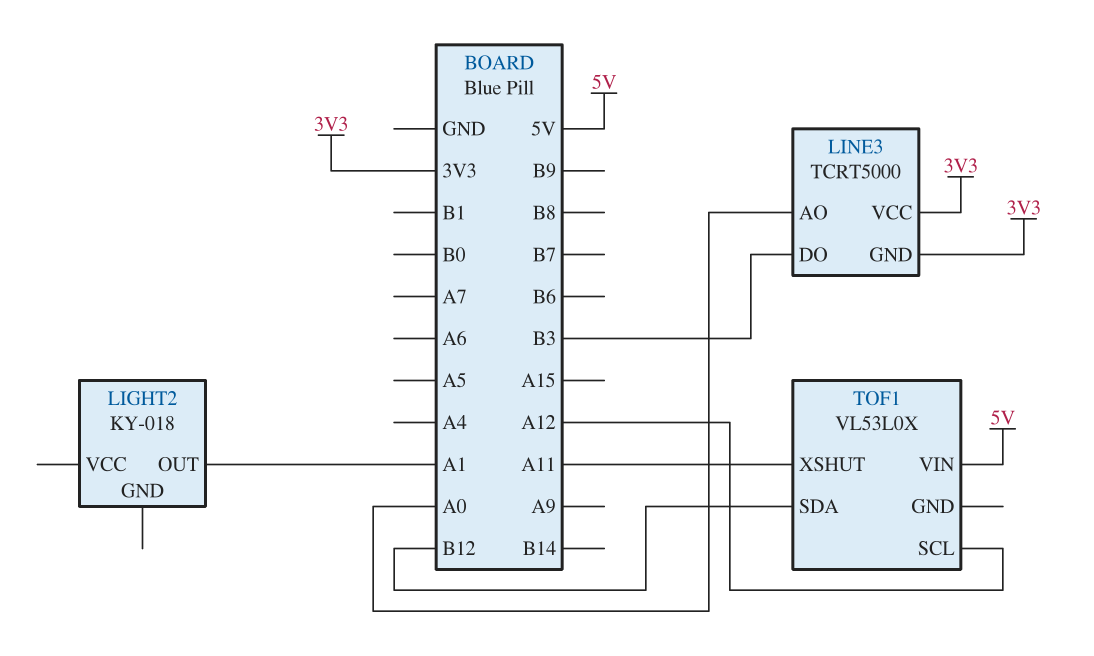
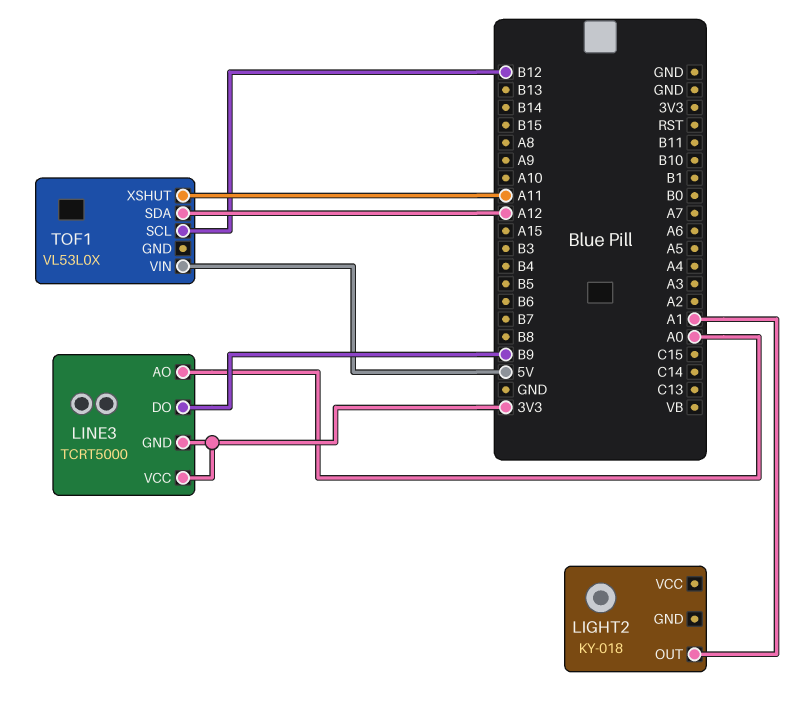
LINE3 pin DO: B3 -> B9
TOF1 pin SCL: A12 -> B12
TOF1 pin SDA: B12 -> A12

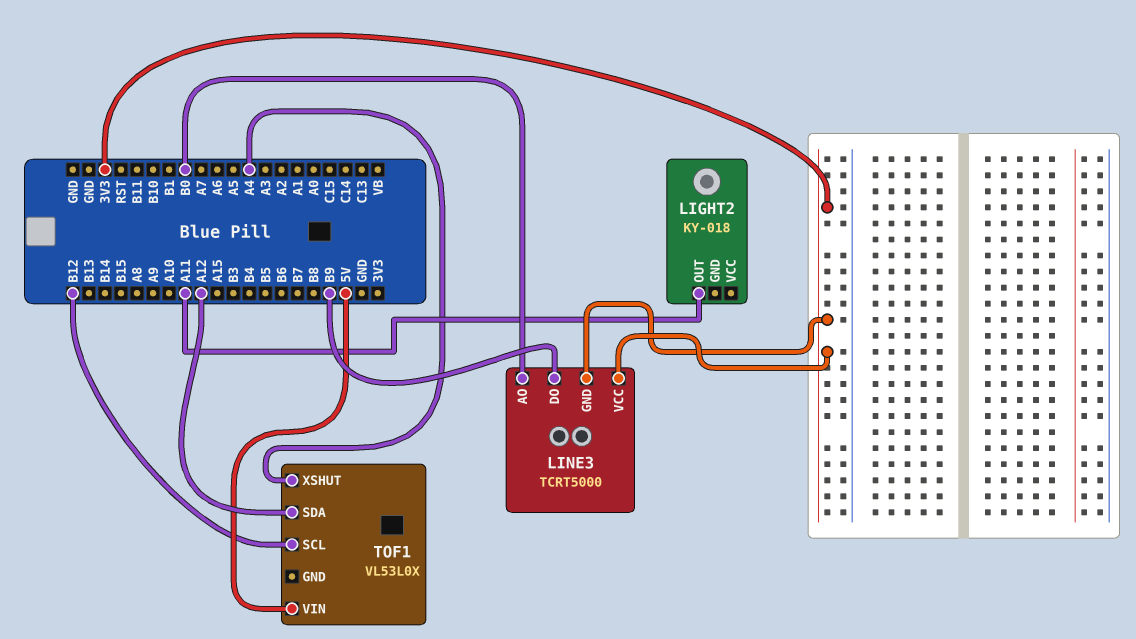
LIGHT2 pin OUT: A1 -> A11
LINE3 pin AO: A0 -> B0
TOF1 pin XSHUT: A11 -> A4

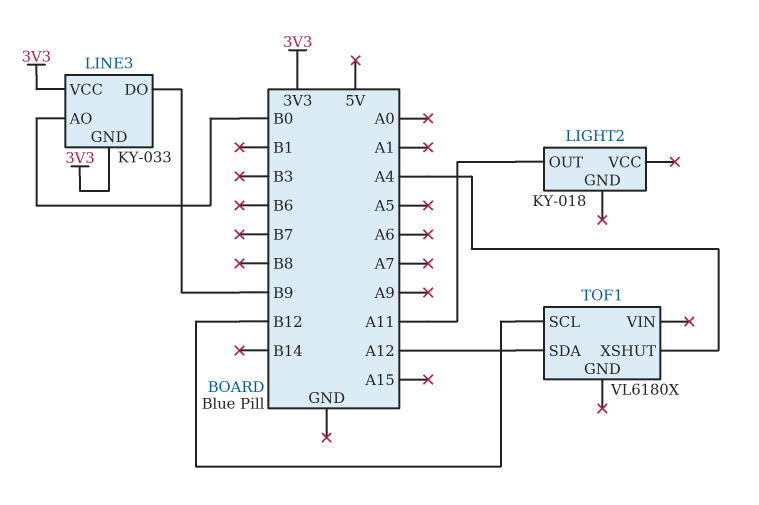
LINE3: TCRT5000 -> KY-033
TOF1: VL53L0X -> VL6180X
TOF1 pin VIN: 5V -> none

